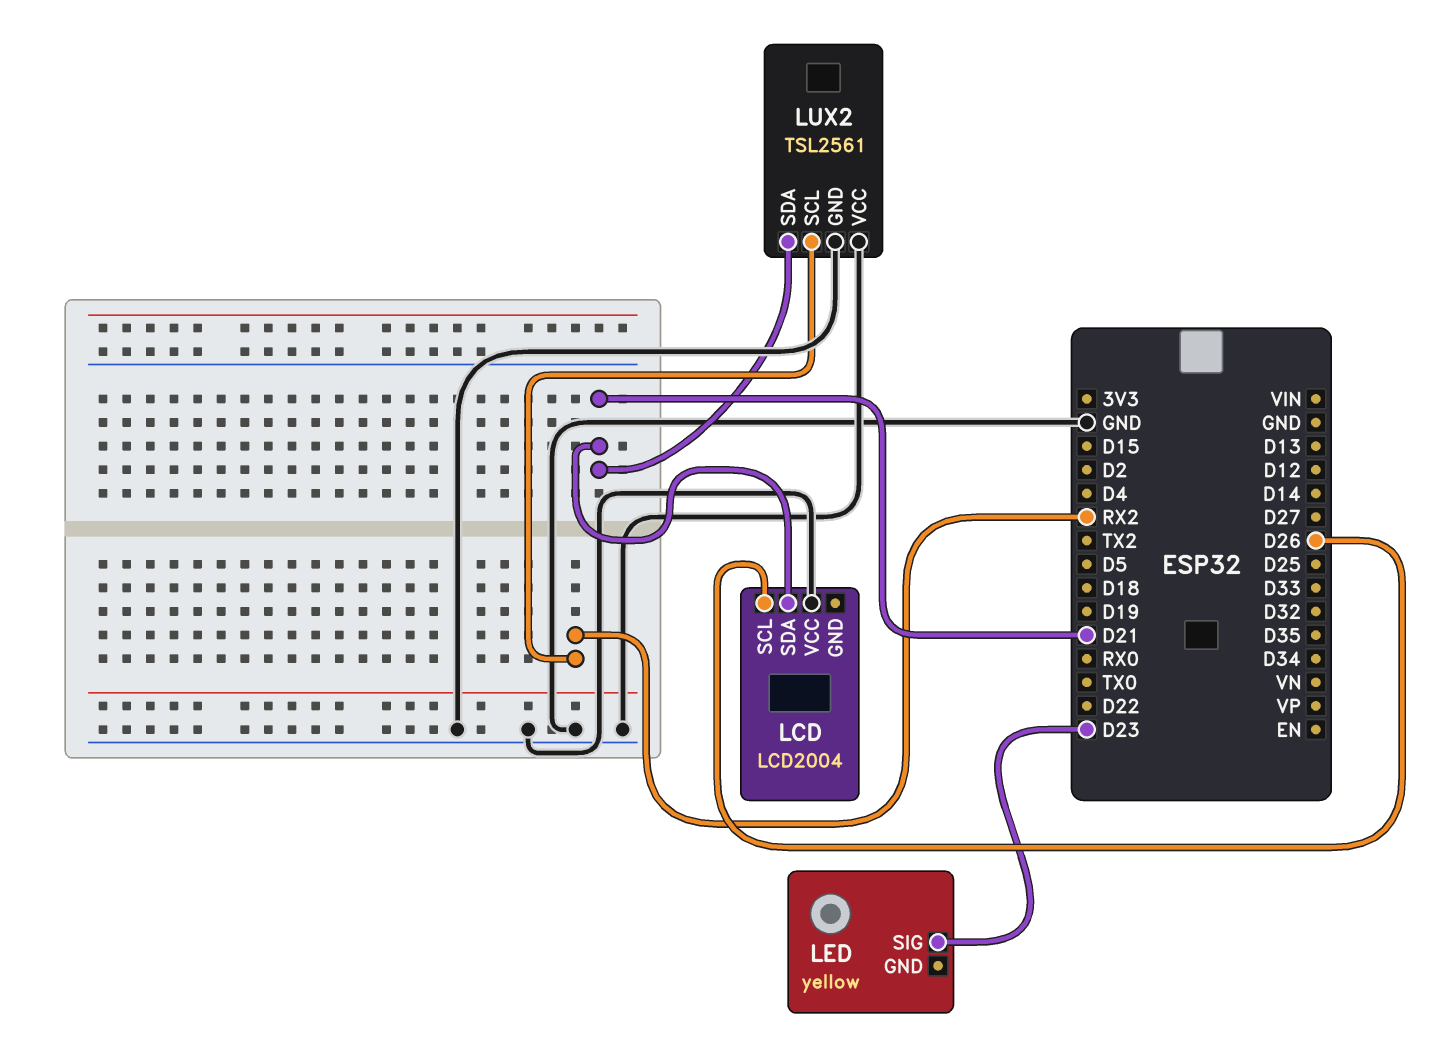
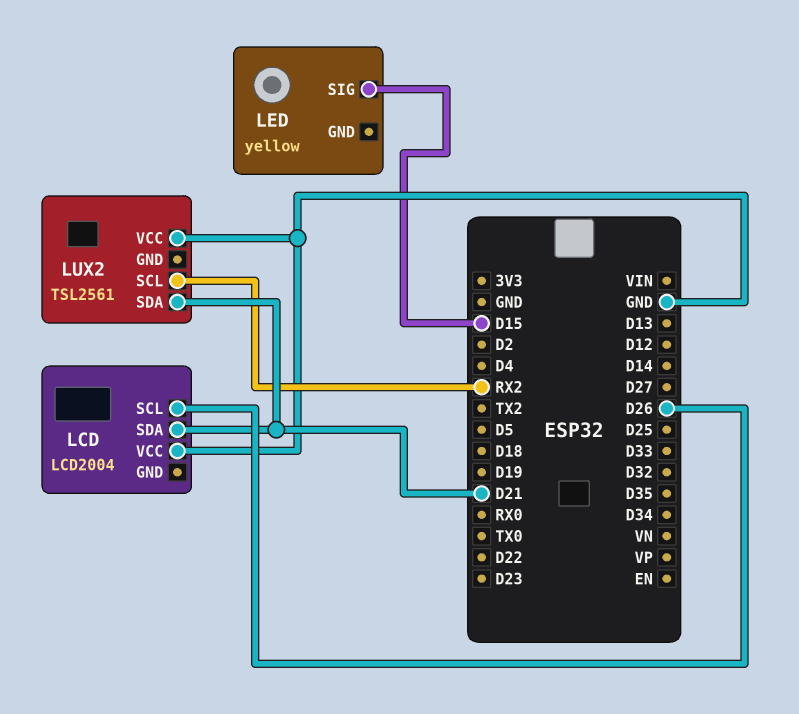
LED pin SIG: D23 -> D15
LUX2 pin GND: GND -> none

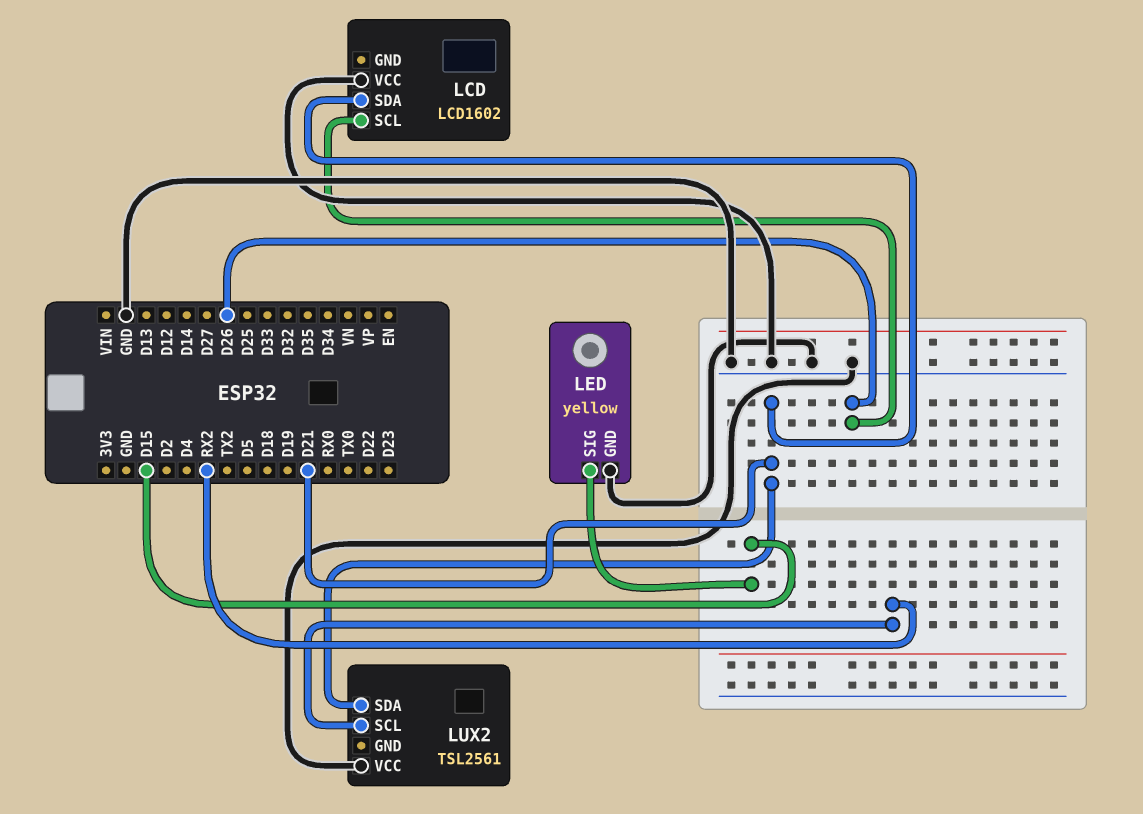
LCD: LCD2004 -> LCD1602
LED pin GND: none -> GND

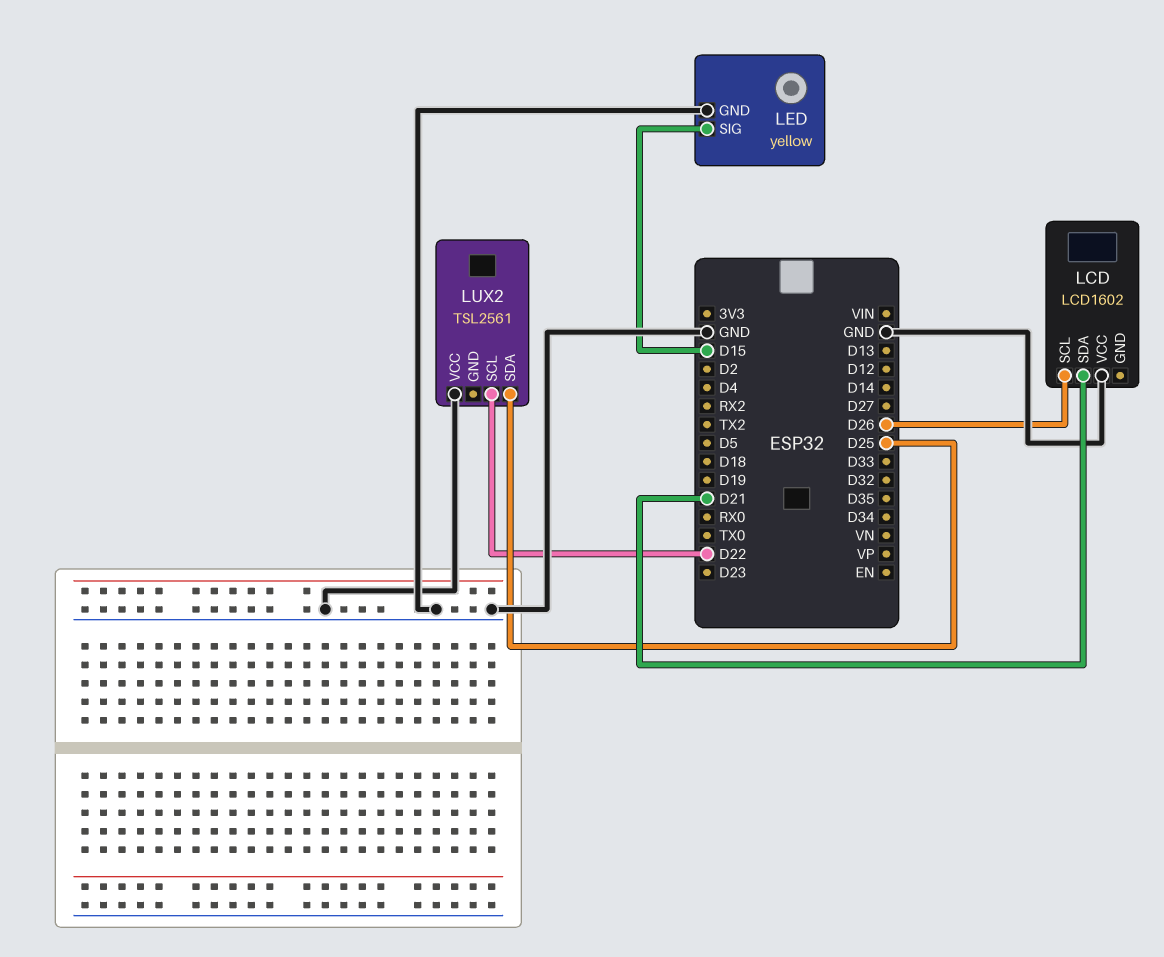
LUX2 pin SCL: RX2 -> D22
LUX2 pin SDA: D21 -> D25

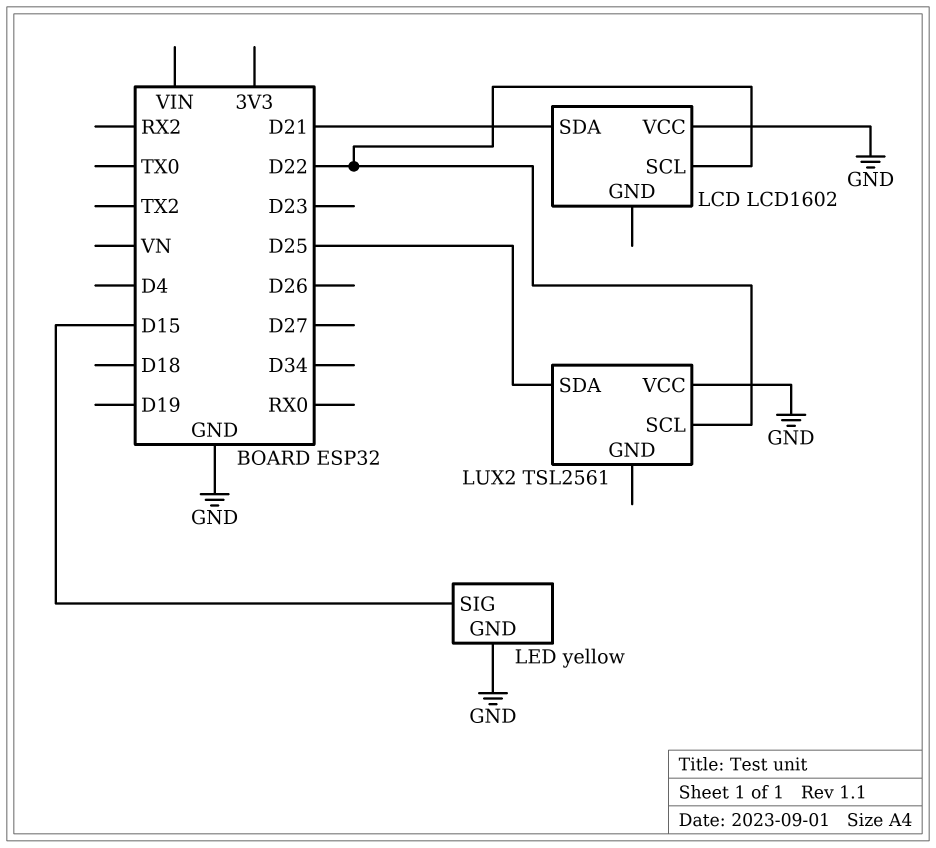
LCD pin SCL: D26 -> D22

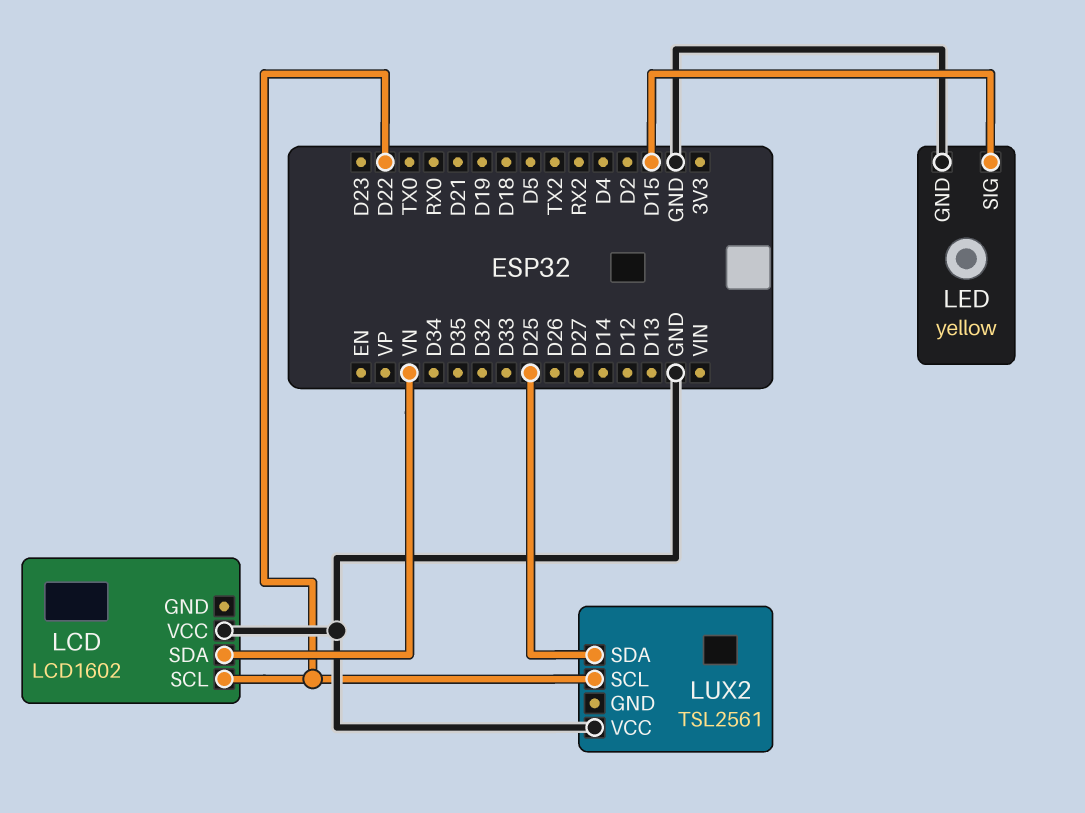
LCD pin SDA: D21 -> VN

